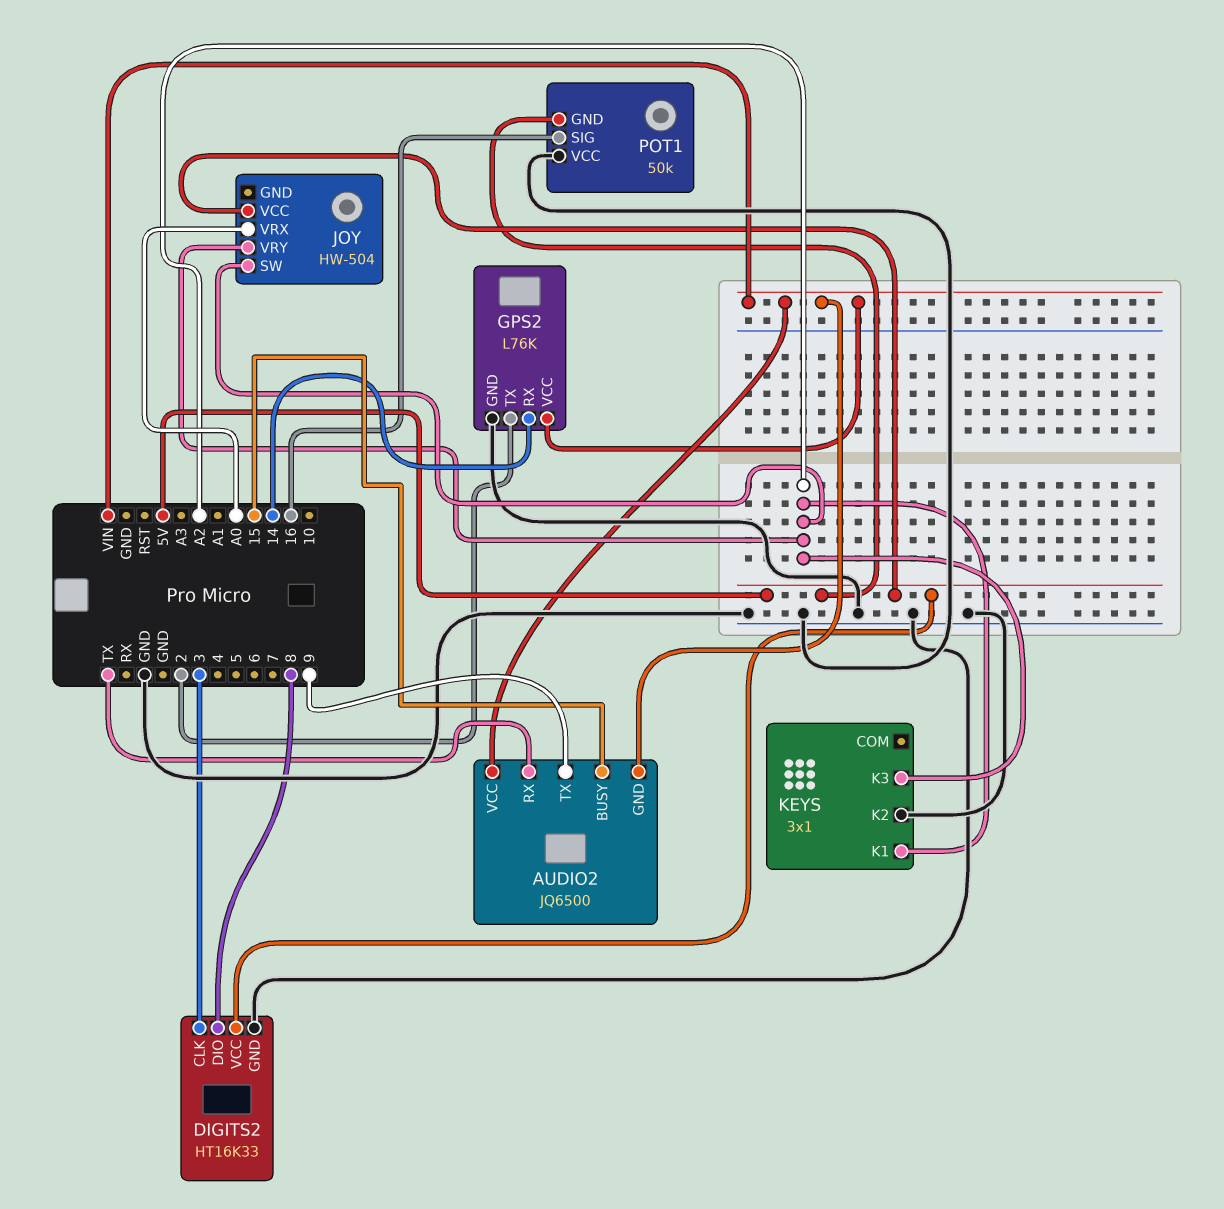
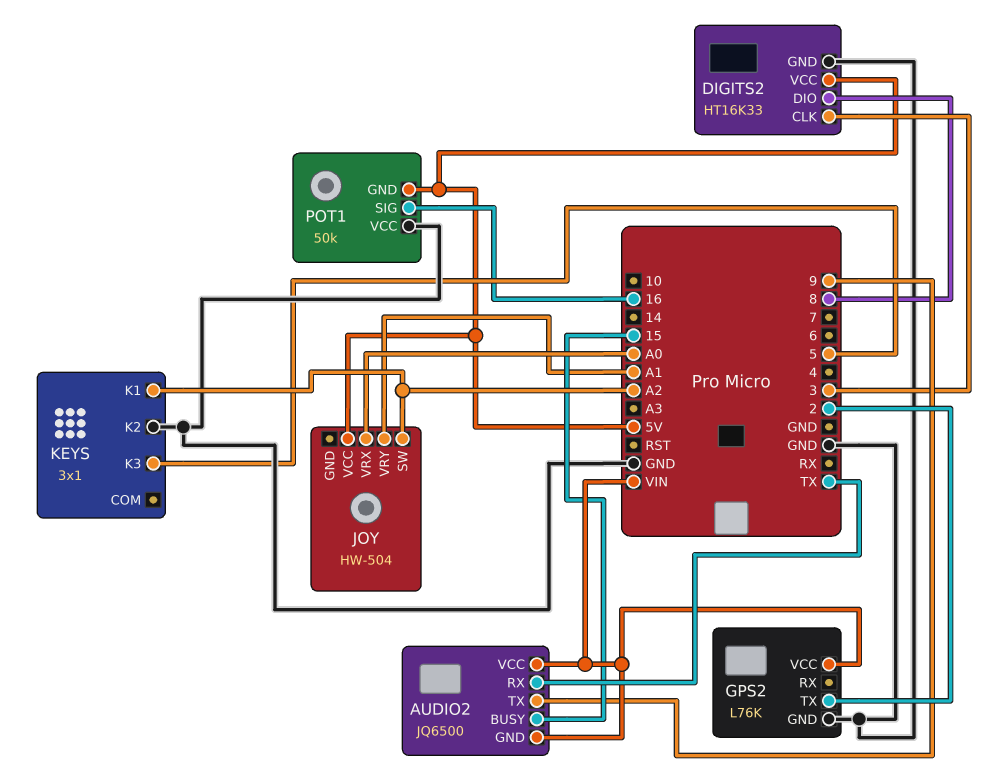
GPS2 pin RX: 14 -> none
JOY pin VRY: A2 -> A1
KEYS pin K3: A2 -> 5

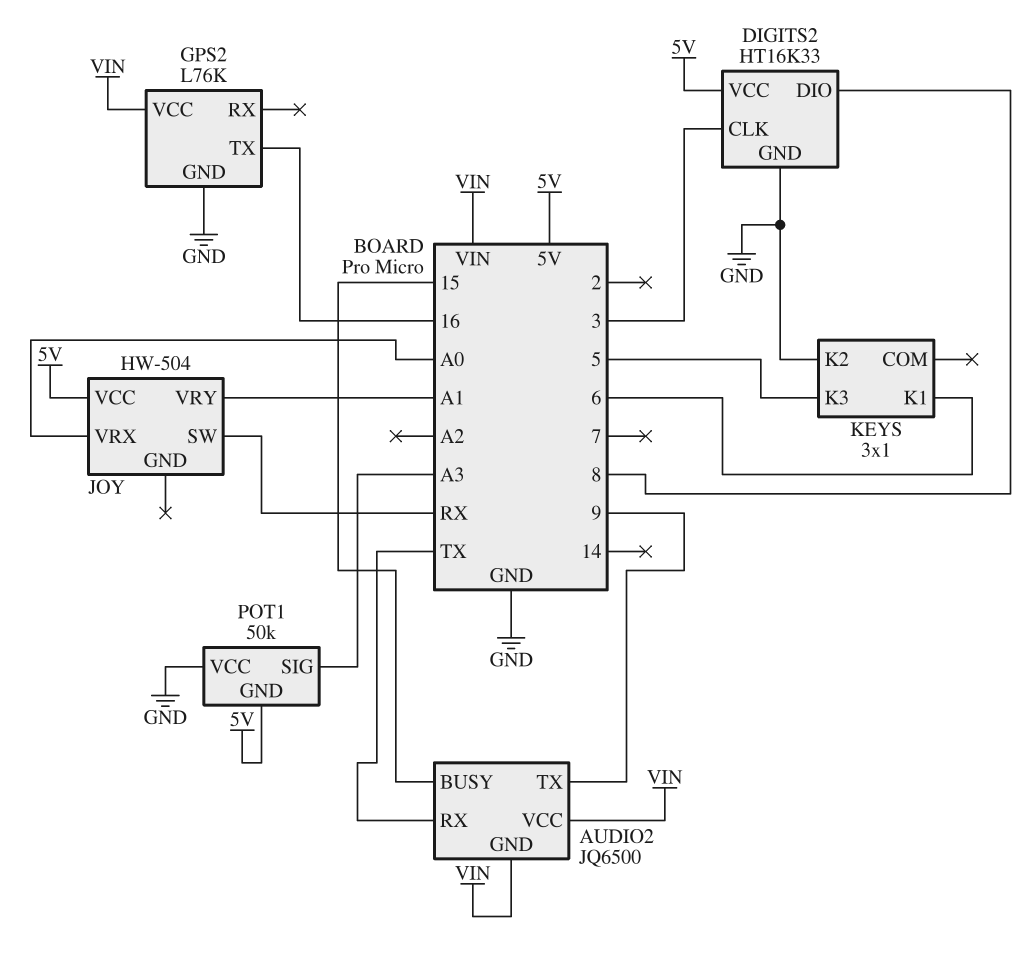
GPS2 pin TX: 2 -> 16
JOY pin SW: A2 -> RX
KEYS pin K1: A2 -> 6
POT1 pin SIG: 16 -> A3

